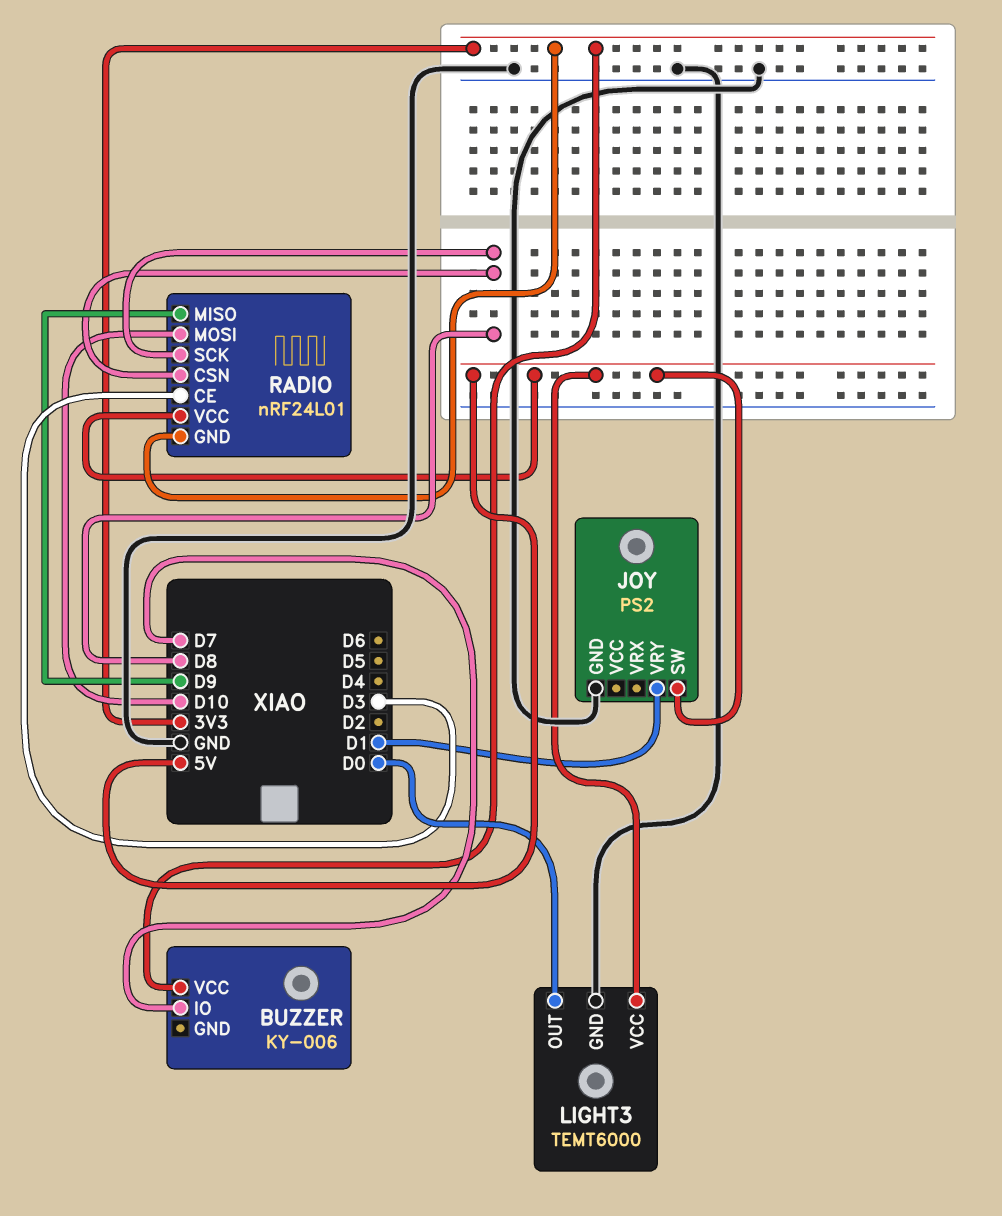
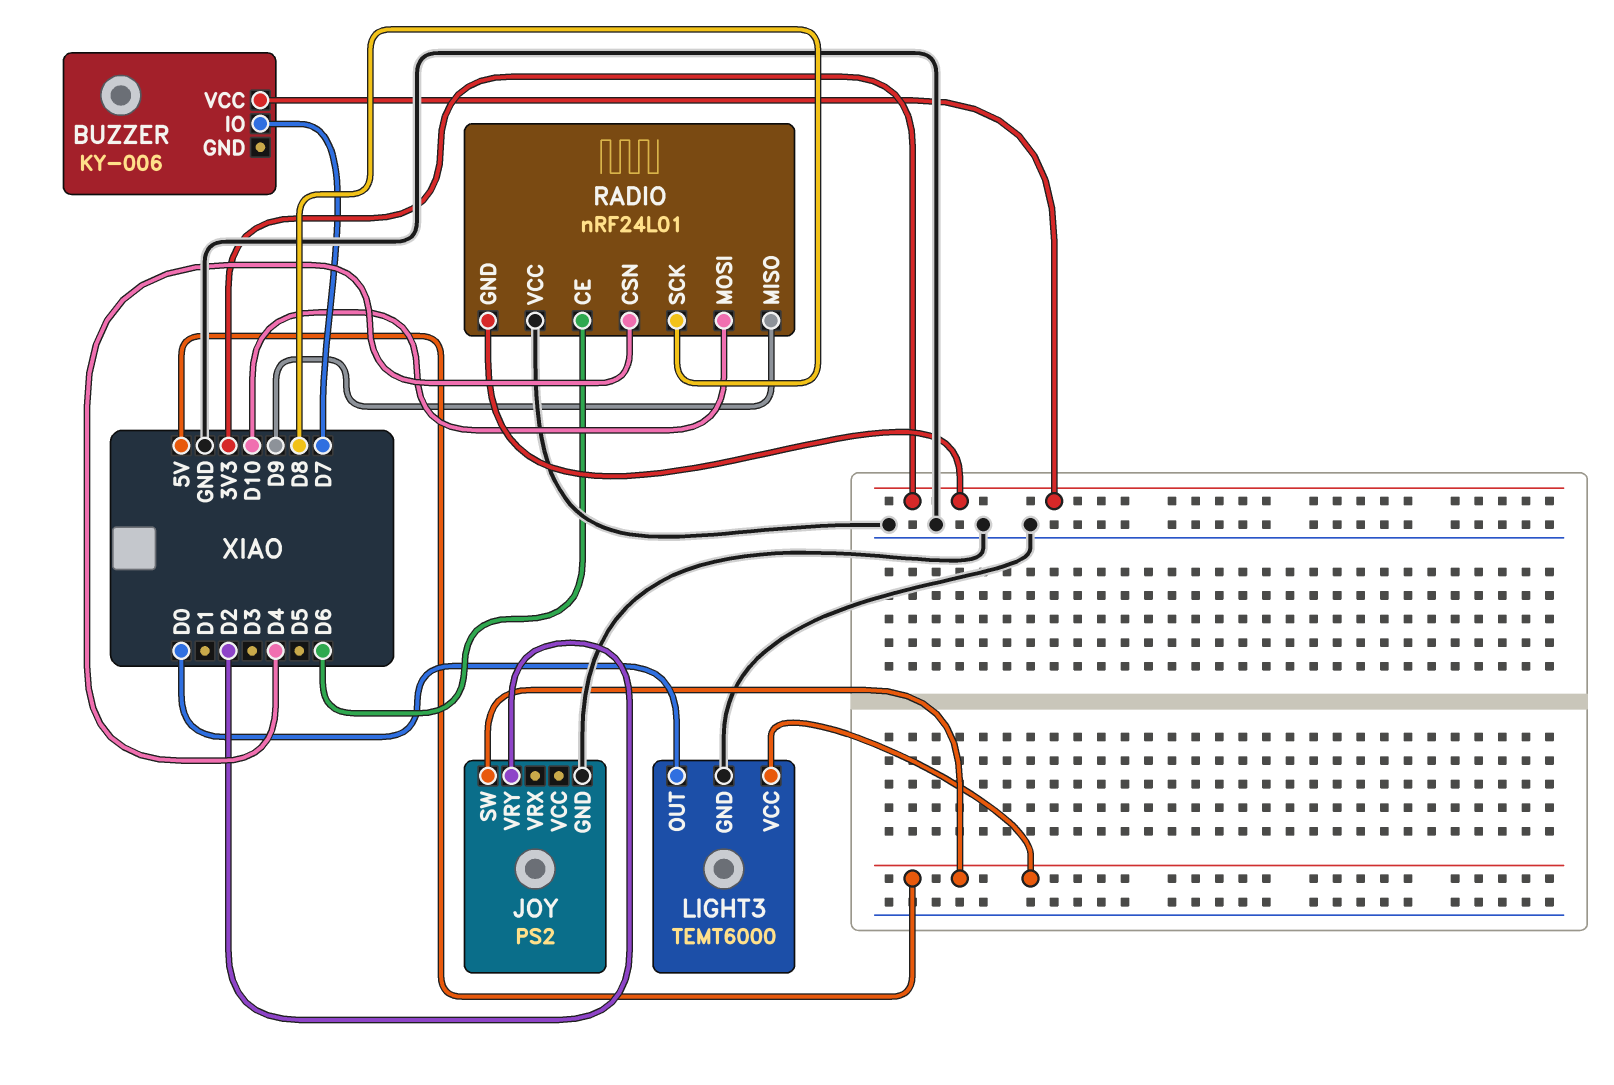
JOY pin VRY: D1 -> D2
RADIO pin CE: D3 -> D6
RADIO pin CSN: D8 -> D4
RADIO pin VCC: 5V -> GND

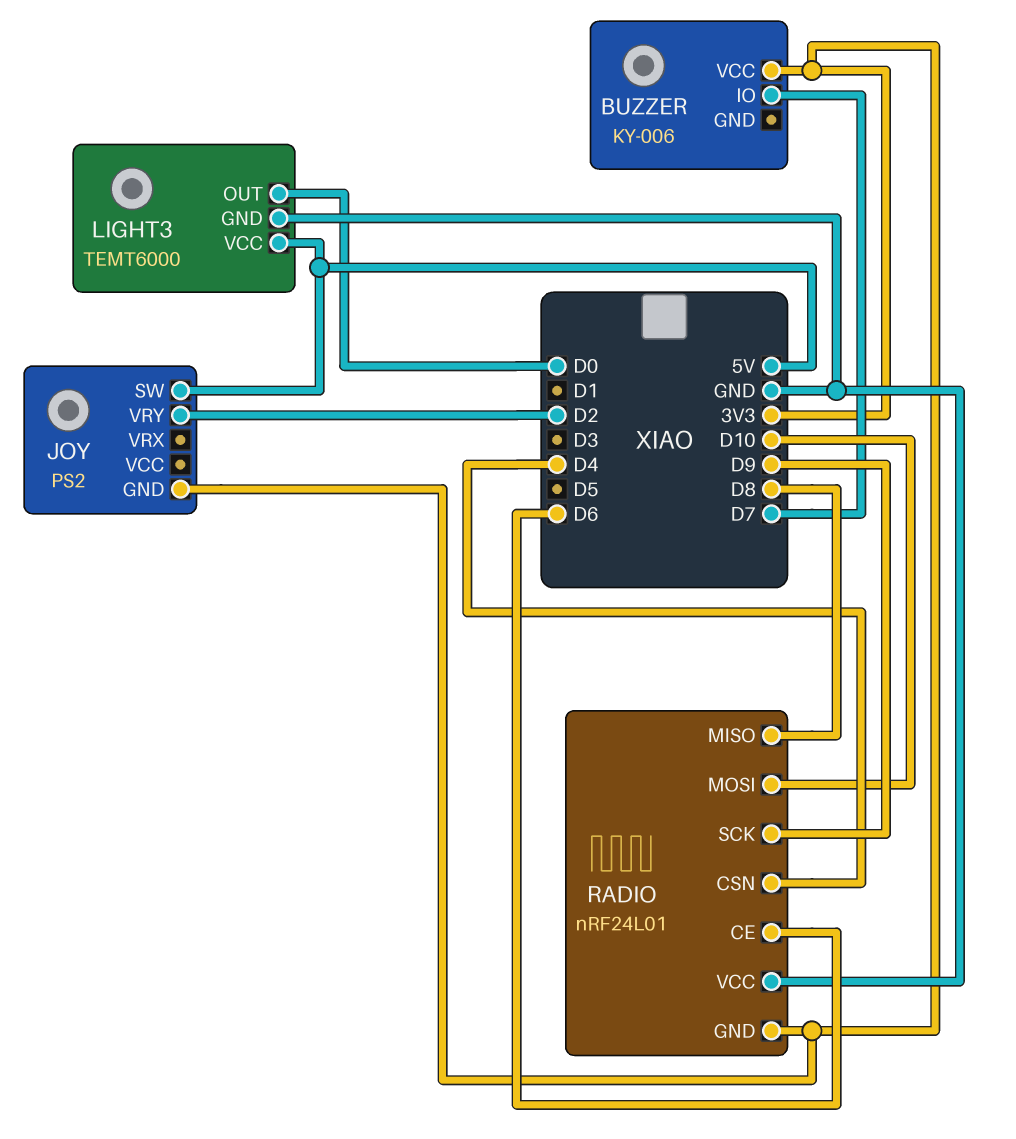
JOY pin GND: GND -> 3V3
RADIO pin MISO: D9 -> D8
RADIO pin SCK: D8 -> D9

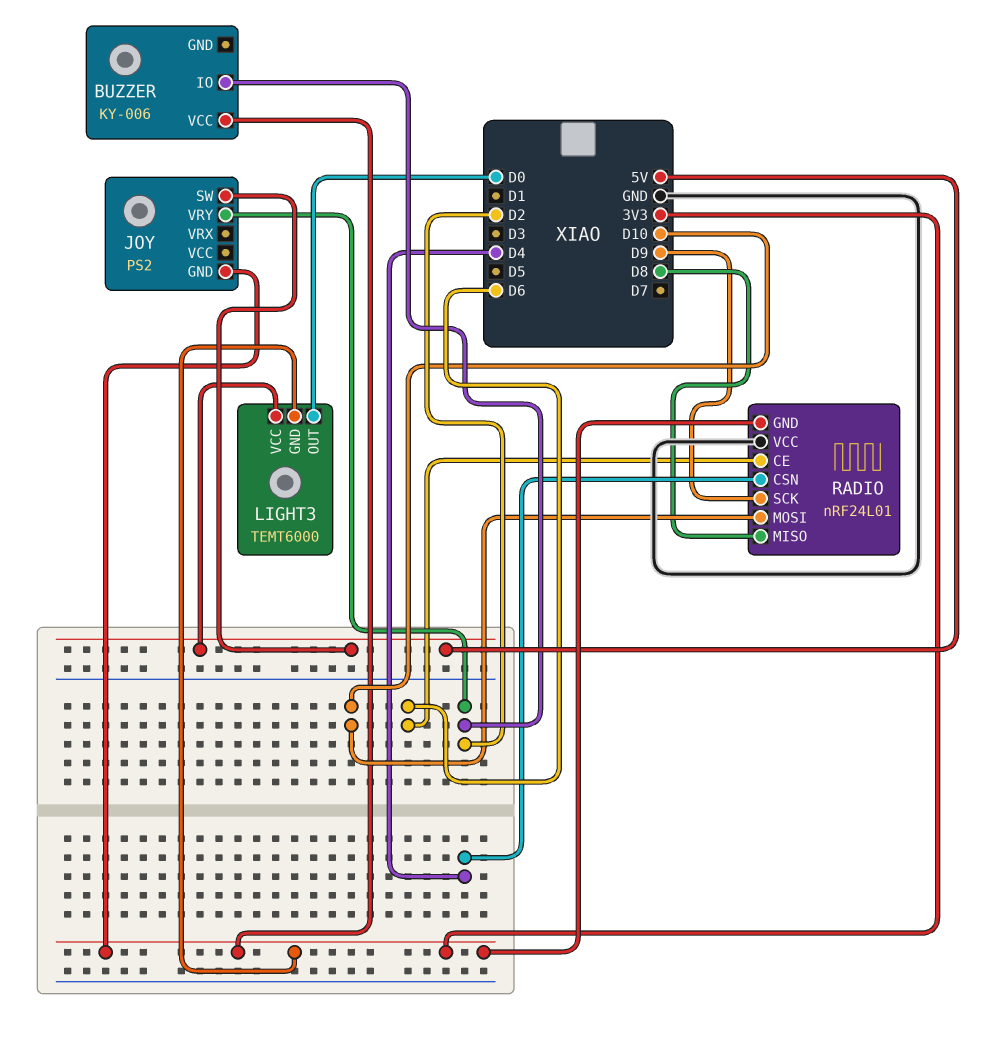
BUZZER pin IO: D7 -> D2
LIGHT3 pin GND: GND -> 3V3

